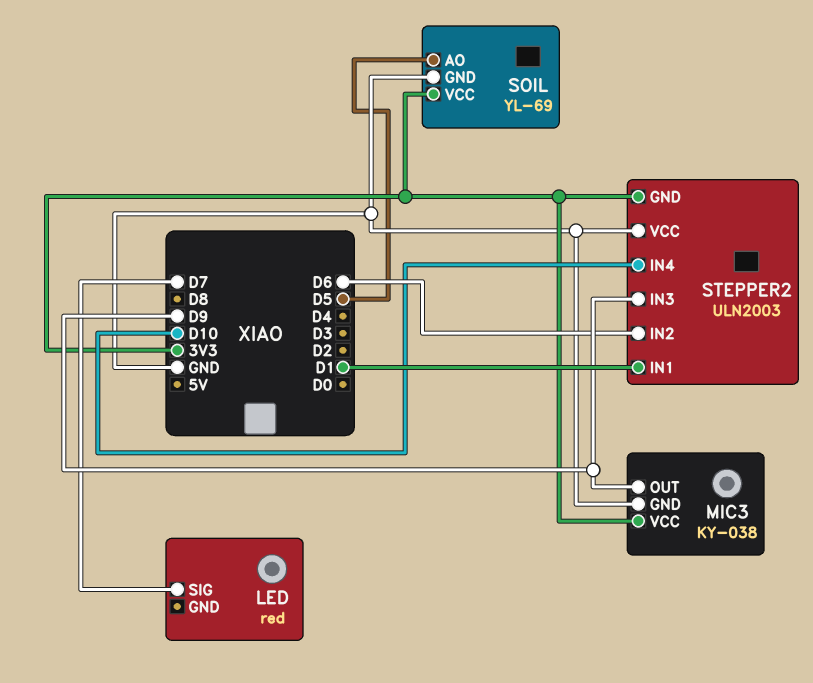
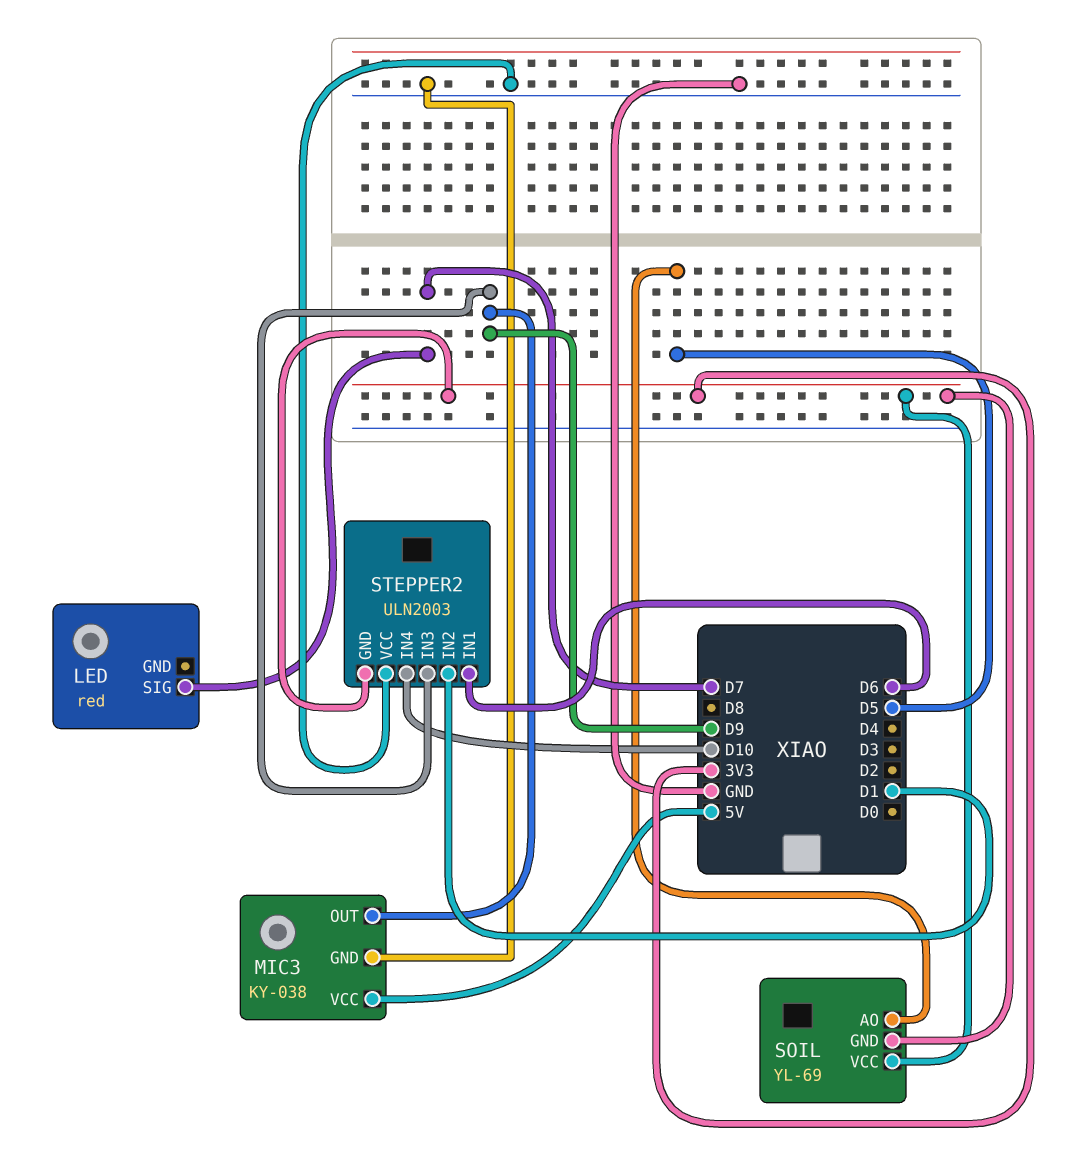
MIC3 pin VCC: 3V3 -> 5V
SOIL pin GND: GND -> 3V3
STEPPER2 pin IN1: D1 -> D6
STEPPER2 pin IN2: D6 -> D1

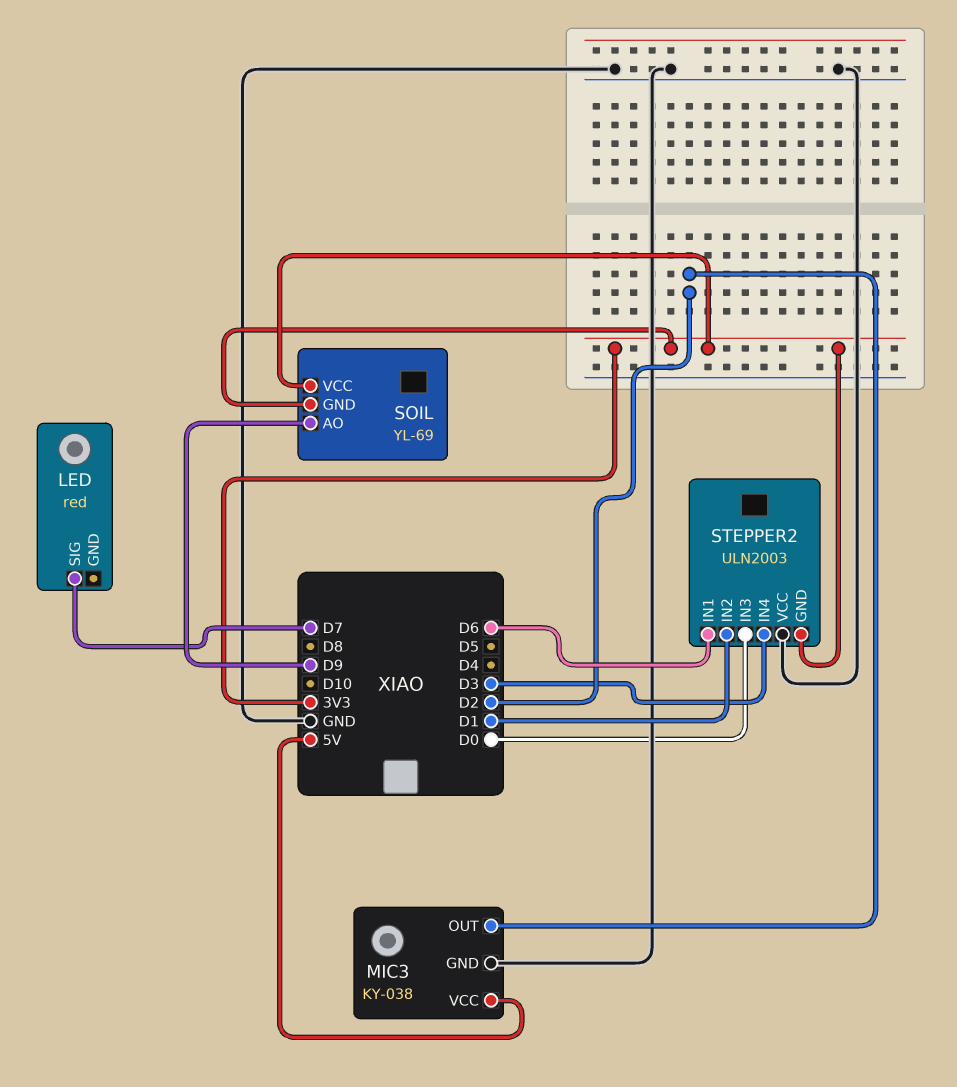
MIC3 pin OUT: D9 -> D2
SOIL pin AO: D5 -> D9
STEPPER2 pin IN3: D9 -> D0
STEPPER2 pin IN4: D10 -> D3

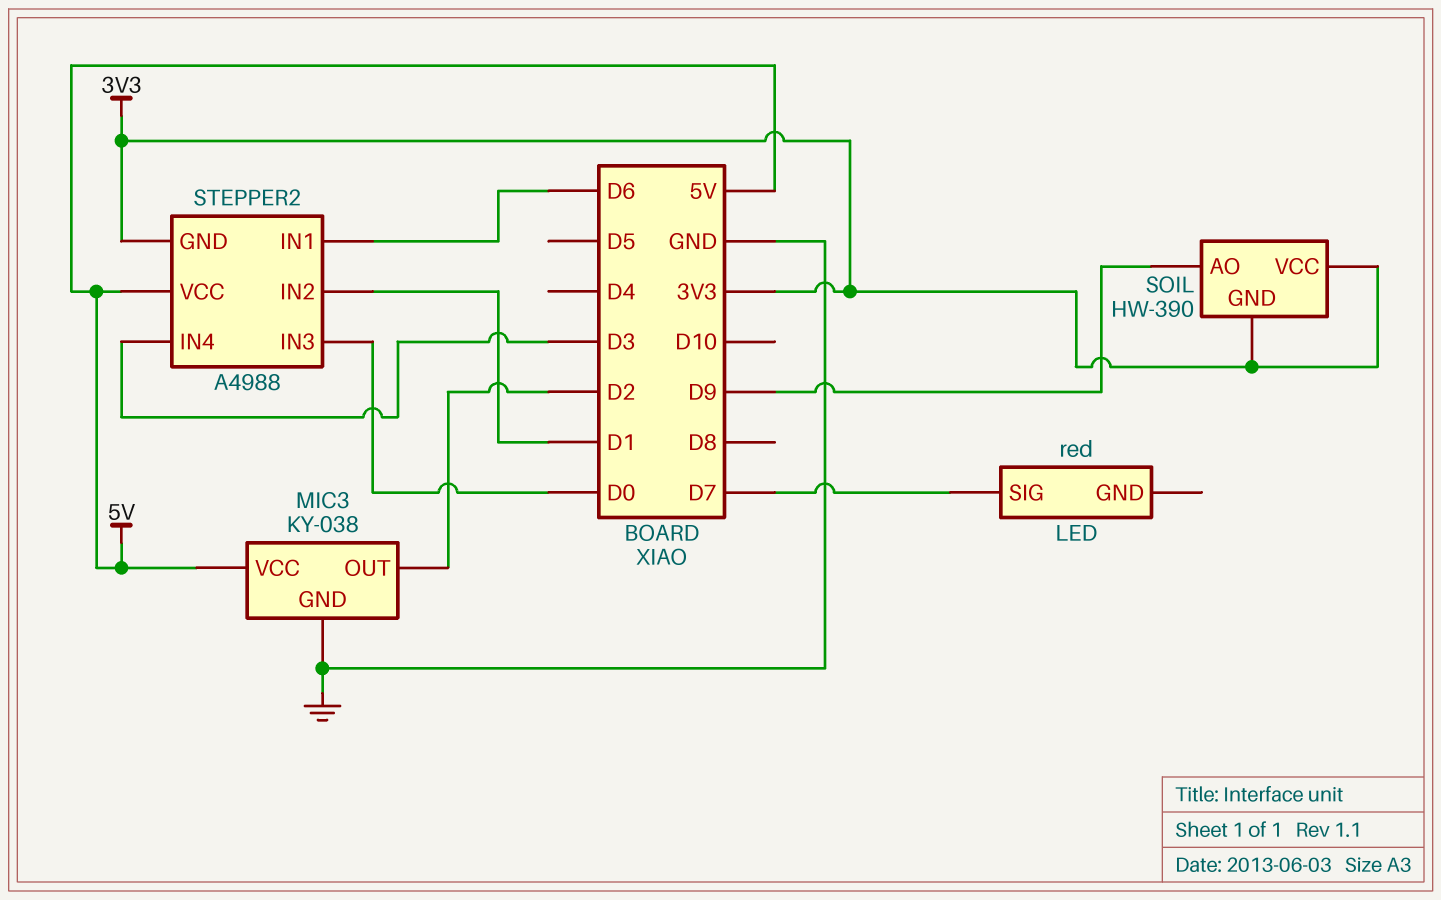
SOIL: YL-69 -> HW-390
STEPPER2: ULN2003 -> A4988
STEPPER2 pin VCC: GND -> 5V

